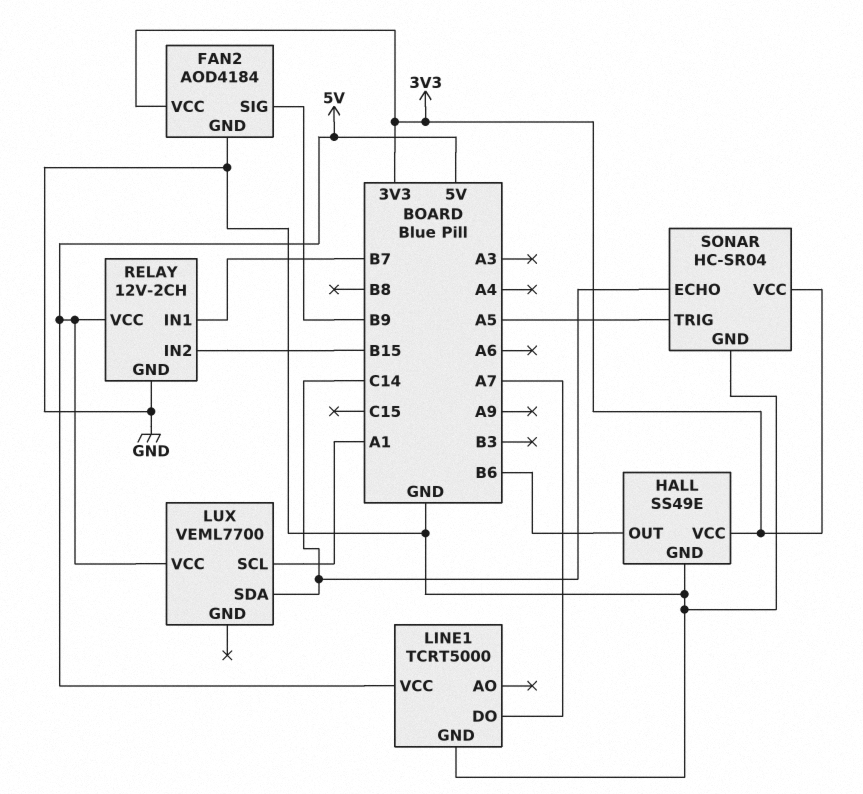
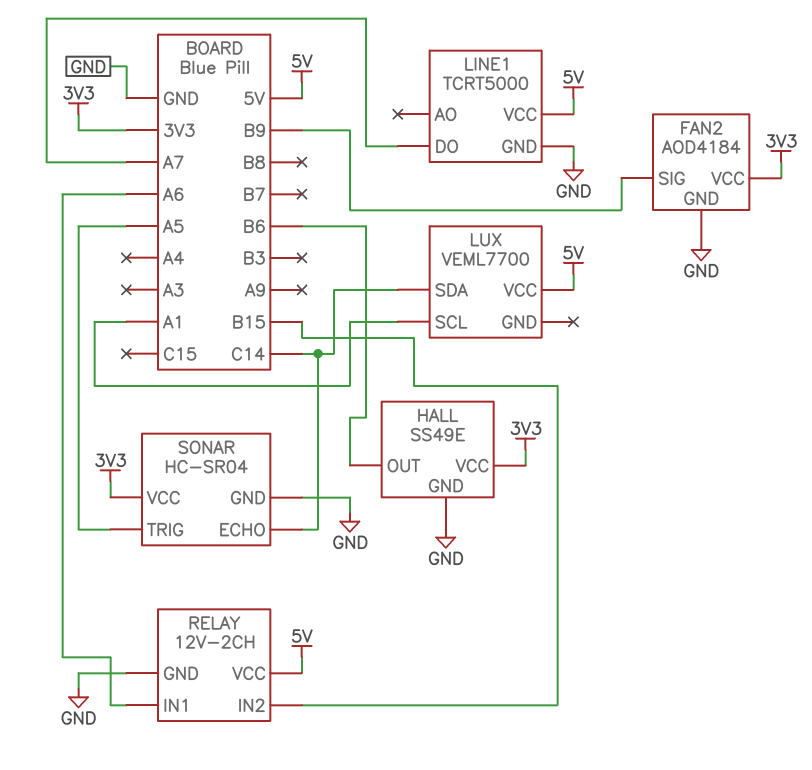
RELAY pin IN1: B7 -> A6

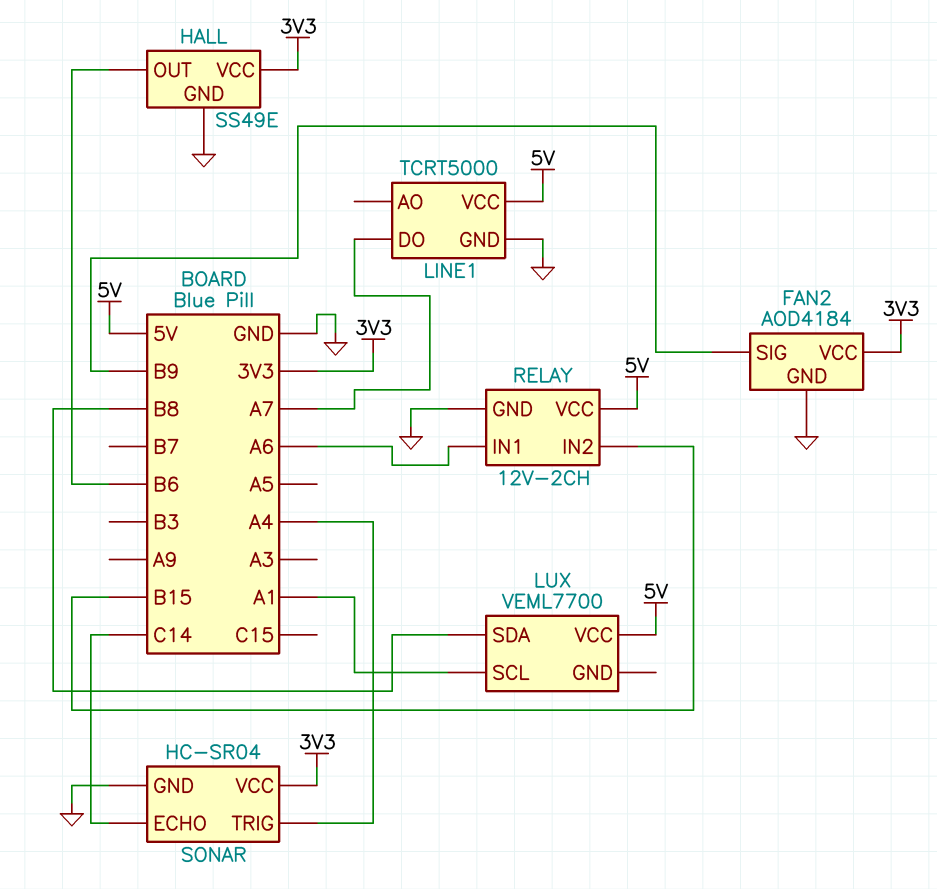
LUX pin SDA: C14 -> B8
SONAR pin TRIG: A5 -> A4

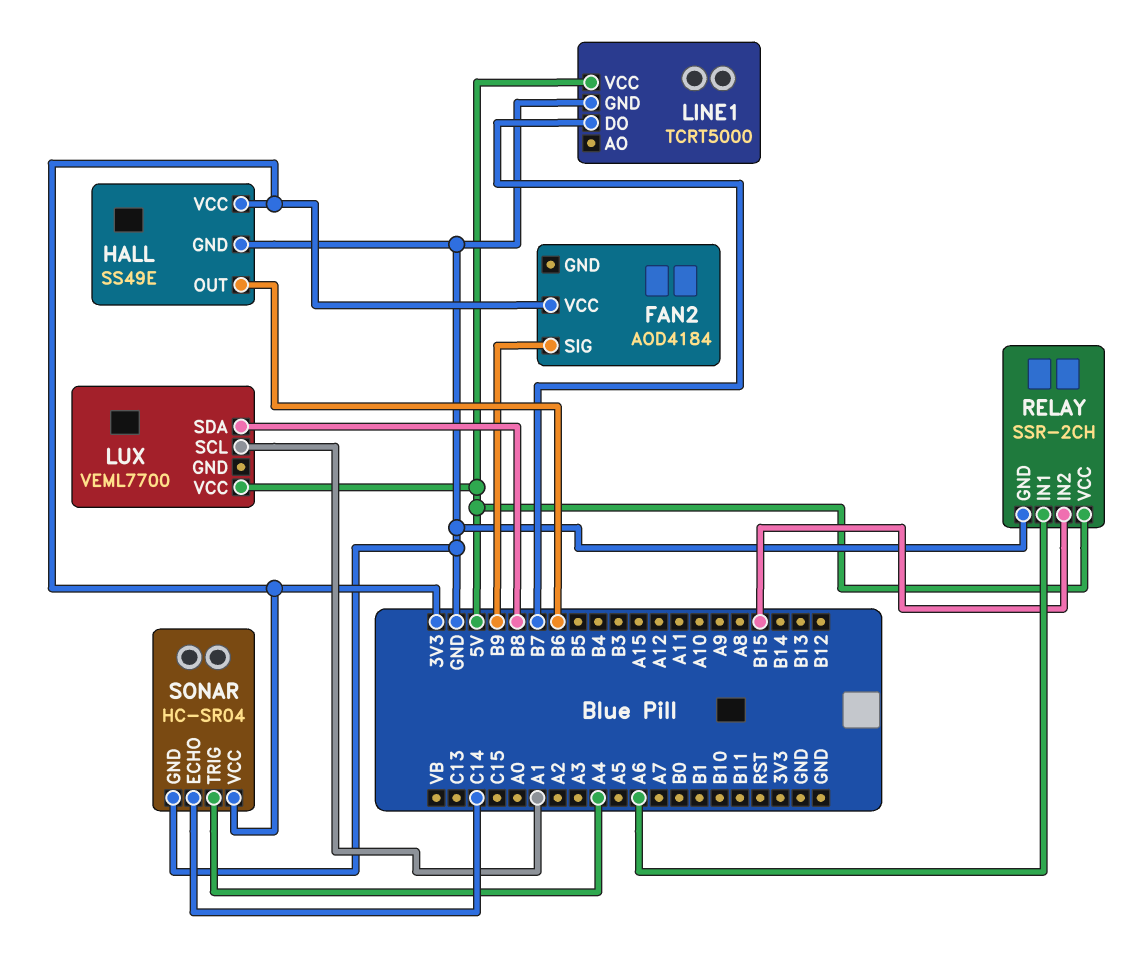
FAN2 pin GND: GND -> none
LINE1 pin DO: A7 -> B7
RELAY: 12V-2CH -> SSR-2CH

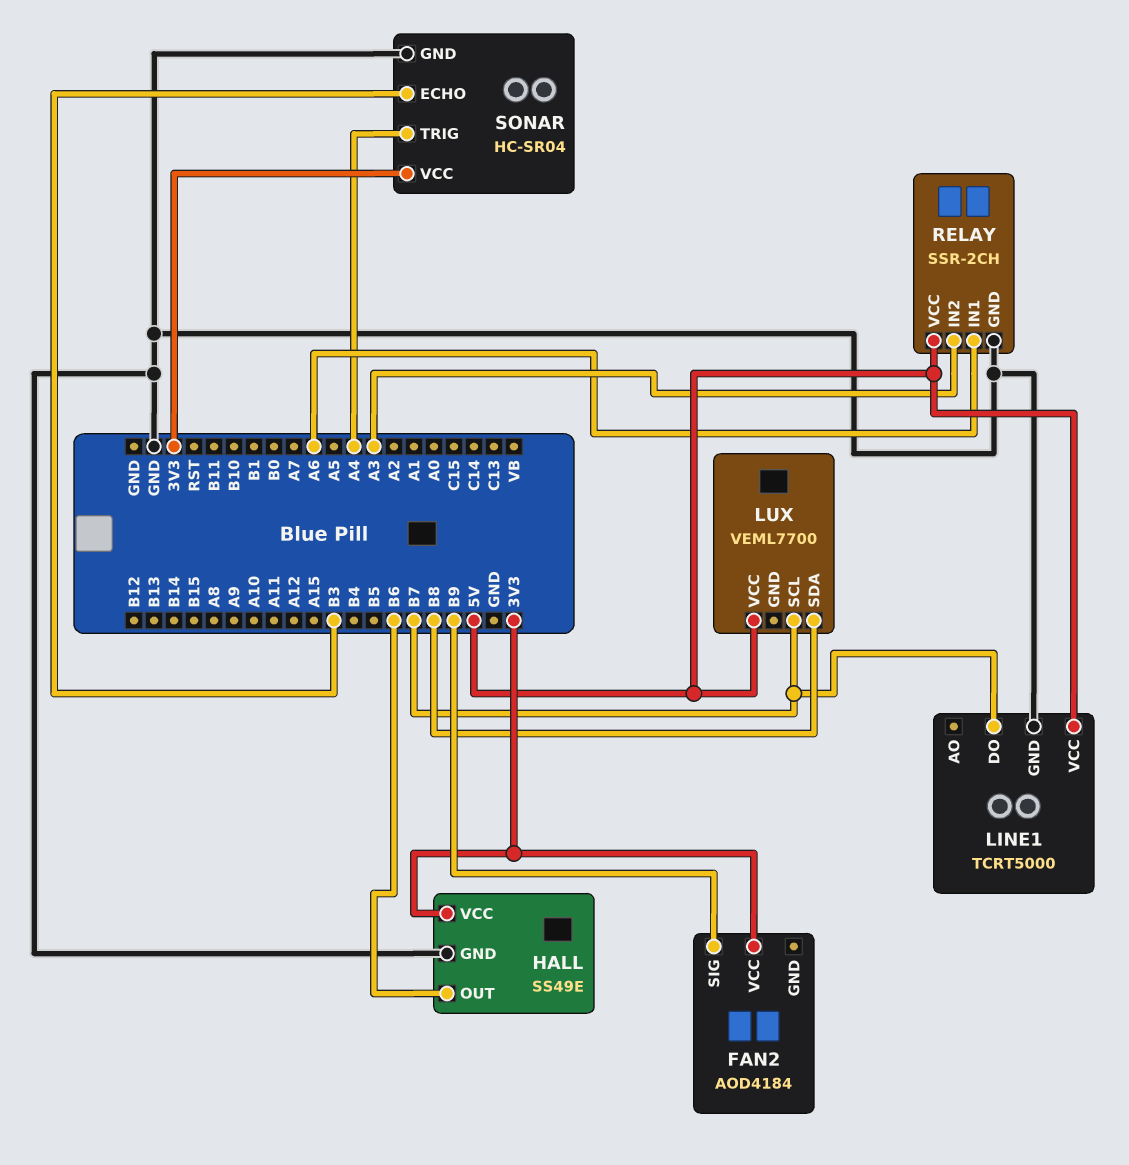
LUX pin SCL: A1 -> B7
RELAY pin IN2: B15 -> A3
SONAR pin ECHO: C14 -> B3

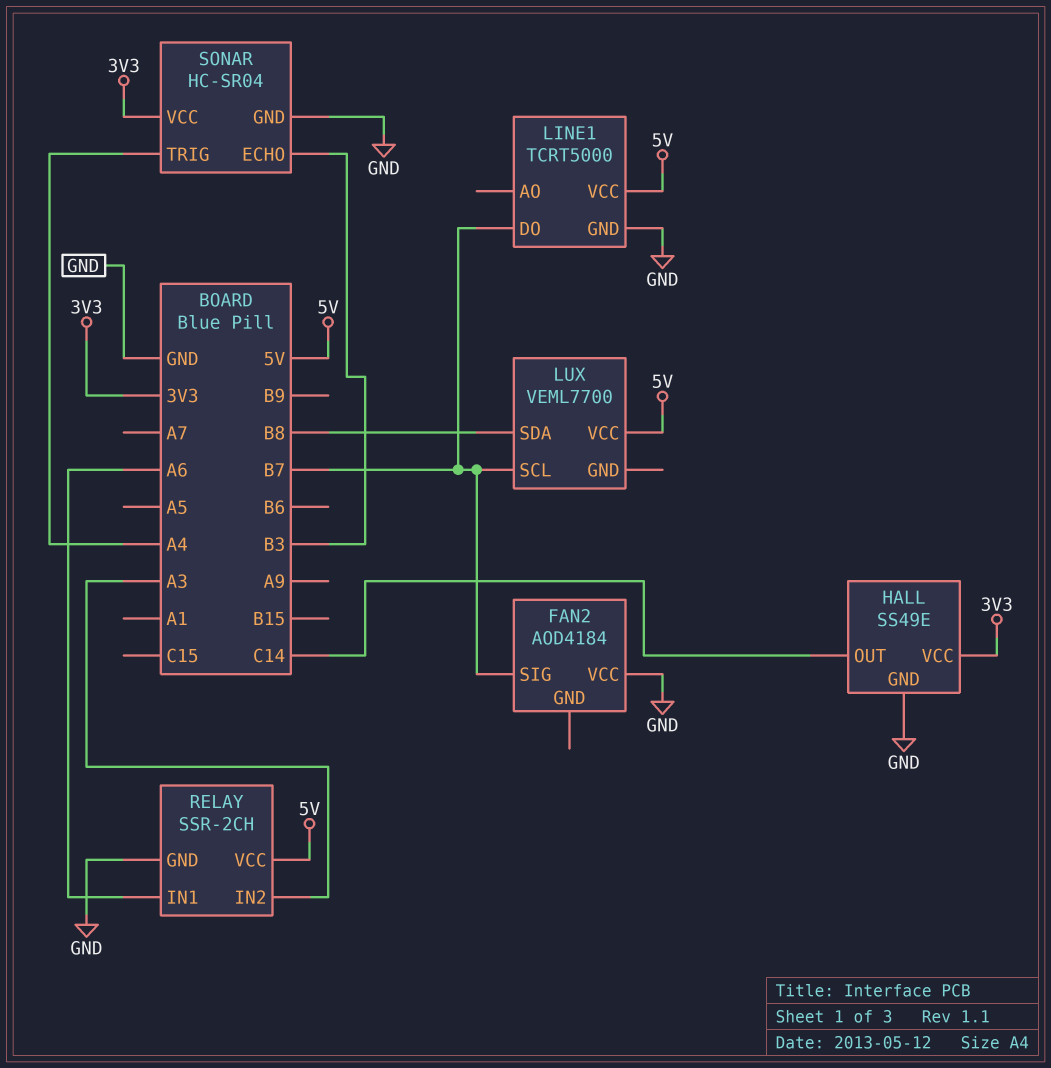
FAN2 pin SIG: B9 -> B7
FAN2 pin VCC: 3V3 -> GND
HALL pin OUT: B6 -> C14

